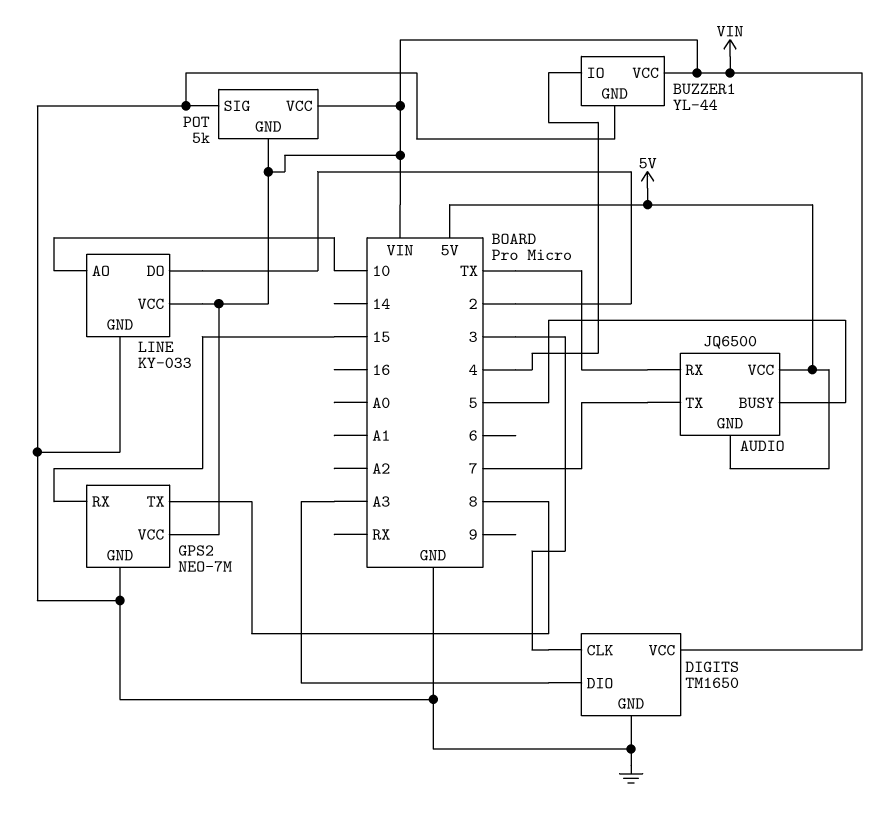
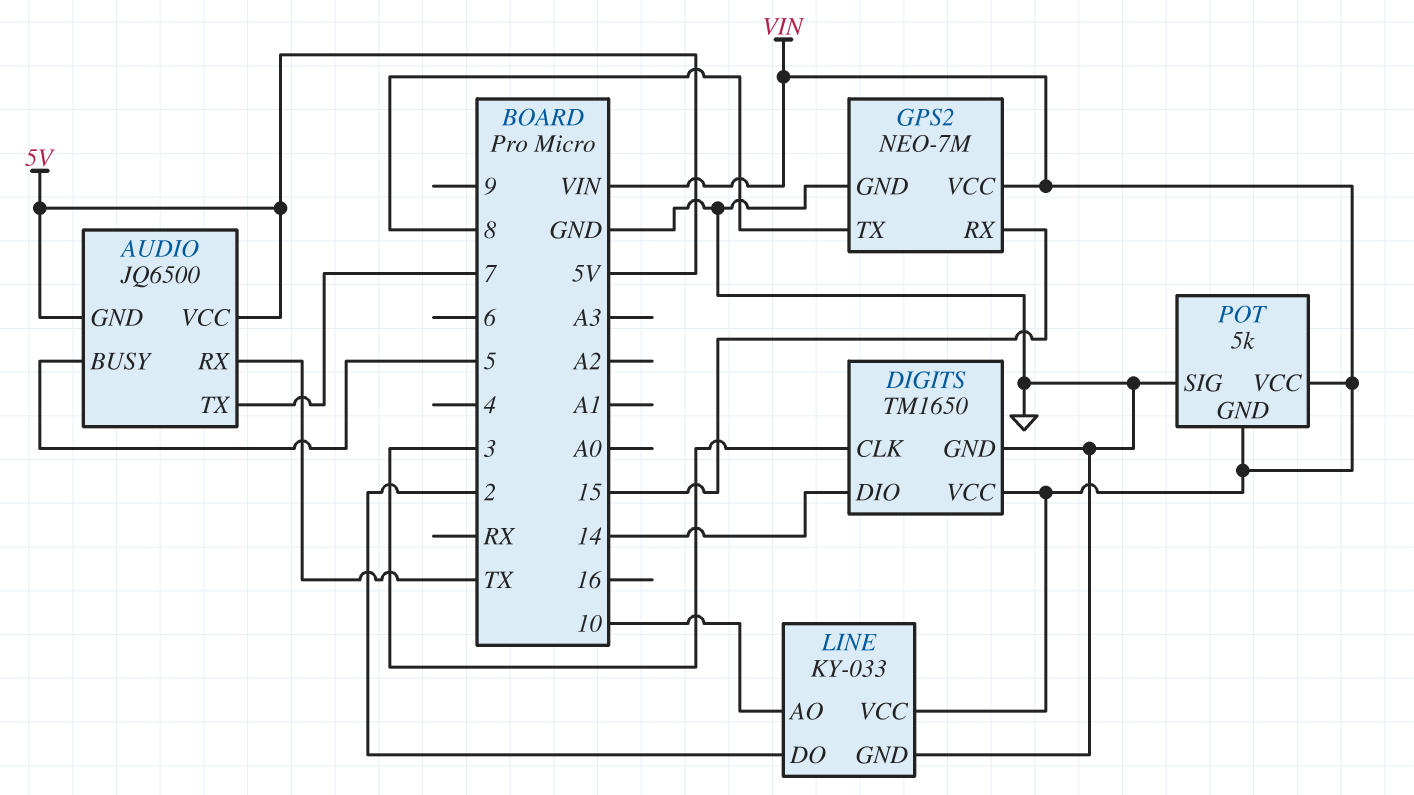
BUZZER1: YL-44 -> none
BUZZER1 pin GND: GND -> none
BUZZER1 pin IO: 4 -> none
BUZZER1 pin VCC: VIN -> none
DIGITS pin DIO: A3 -> 14

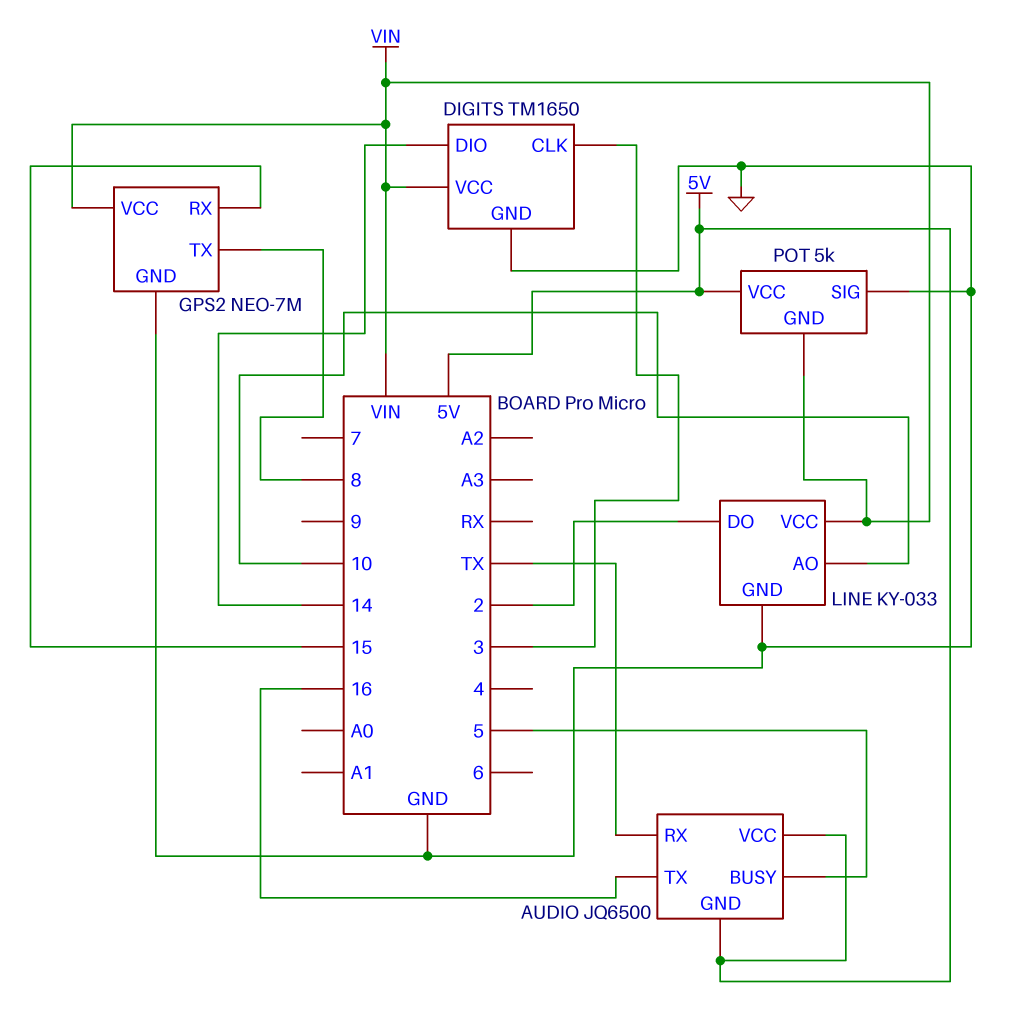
AUDIO pin TX: 7 -> 16
POT pin VCC: VIN -> 5V

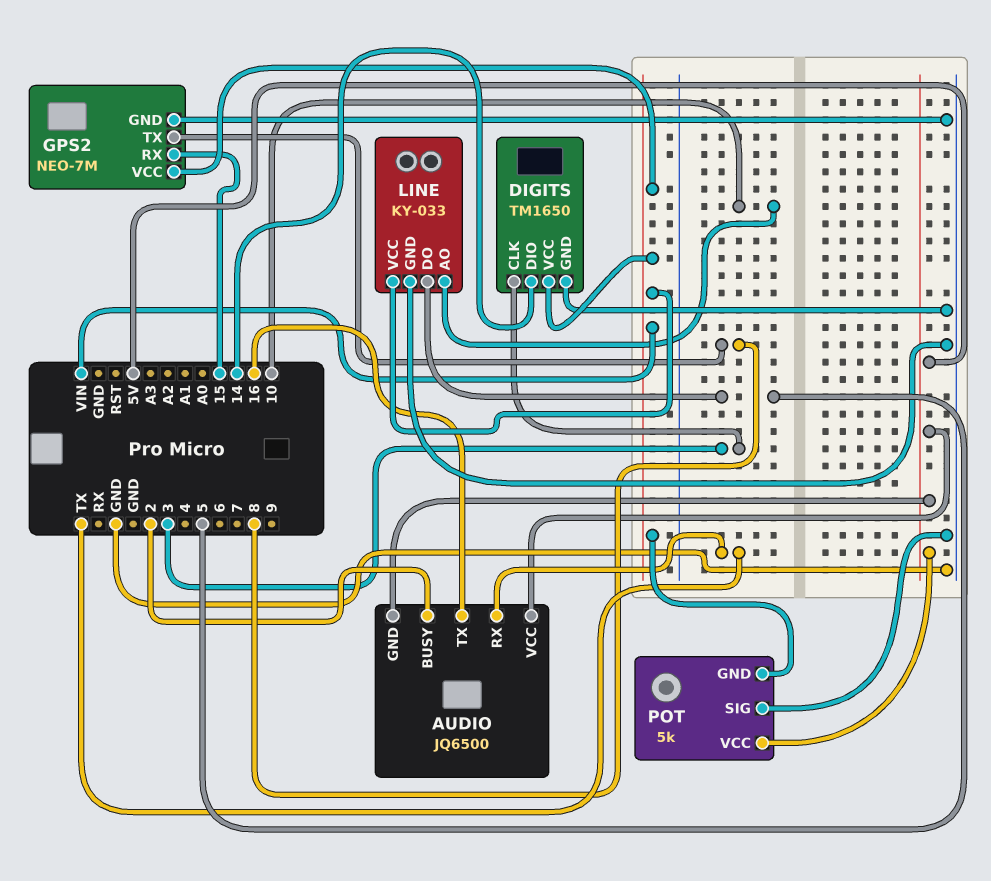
AUDIO pin BUSY: 5 -> 2
LINE pin DO: 2 -> 5

